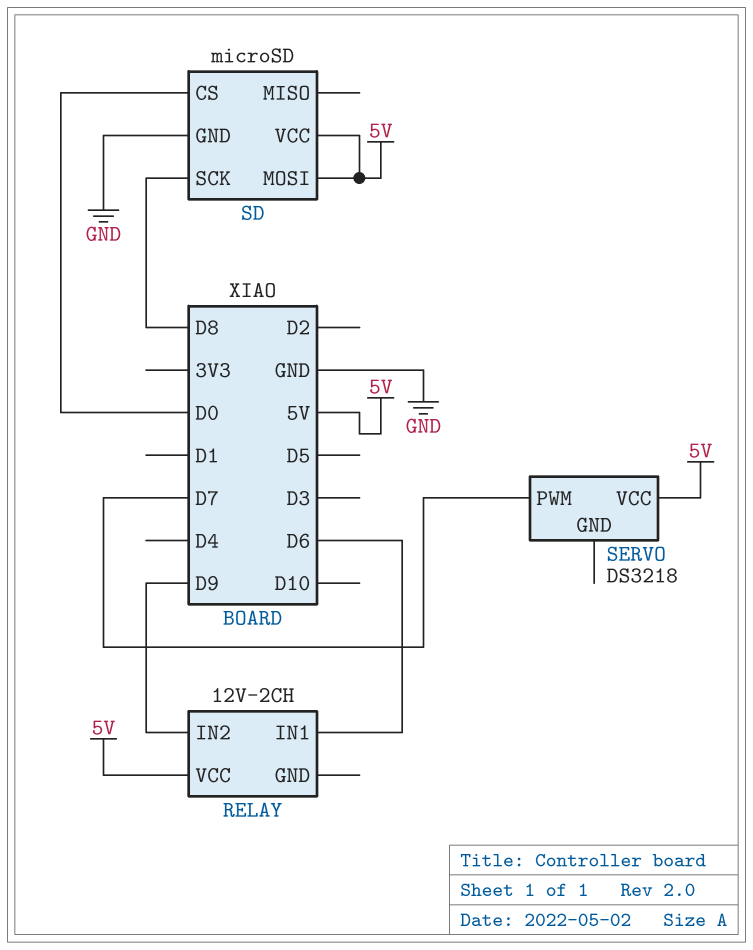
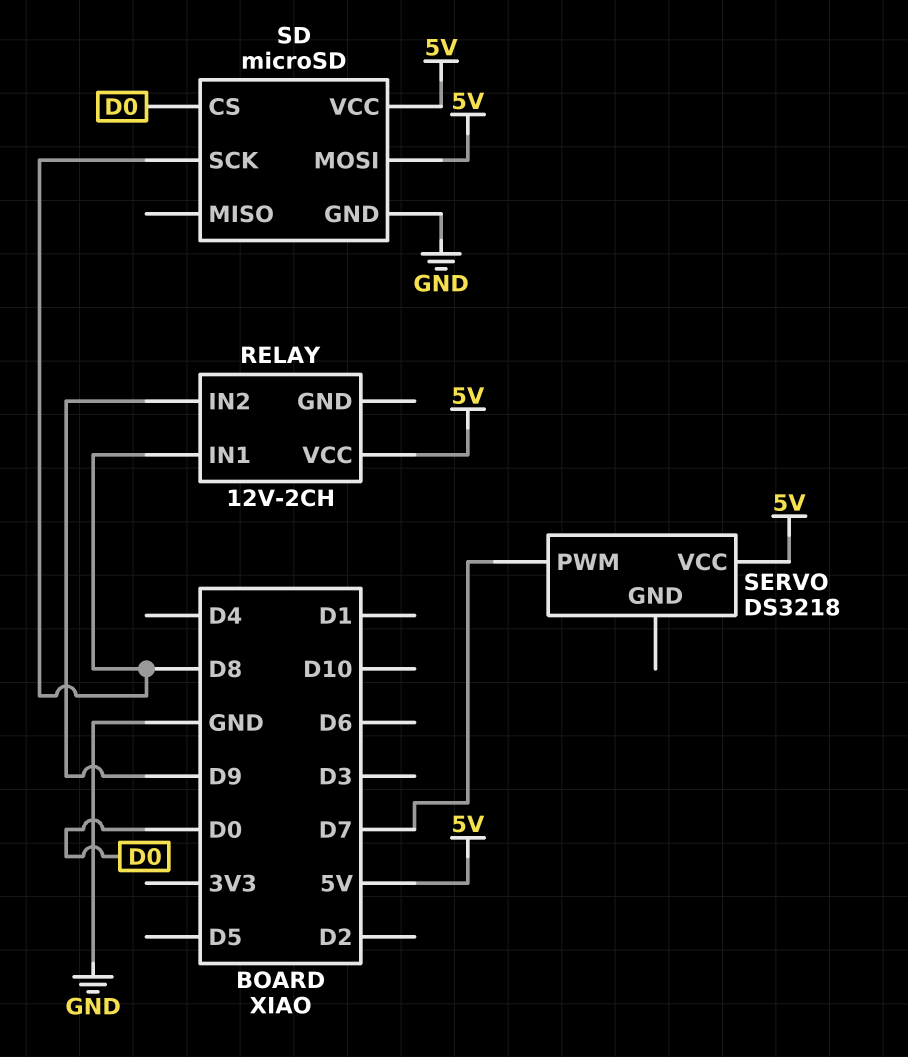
RELAY pin IN1: D6 -> D8

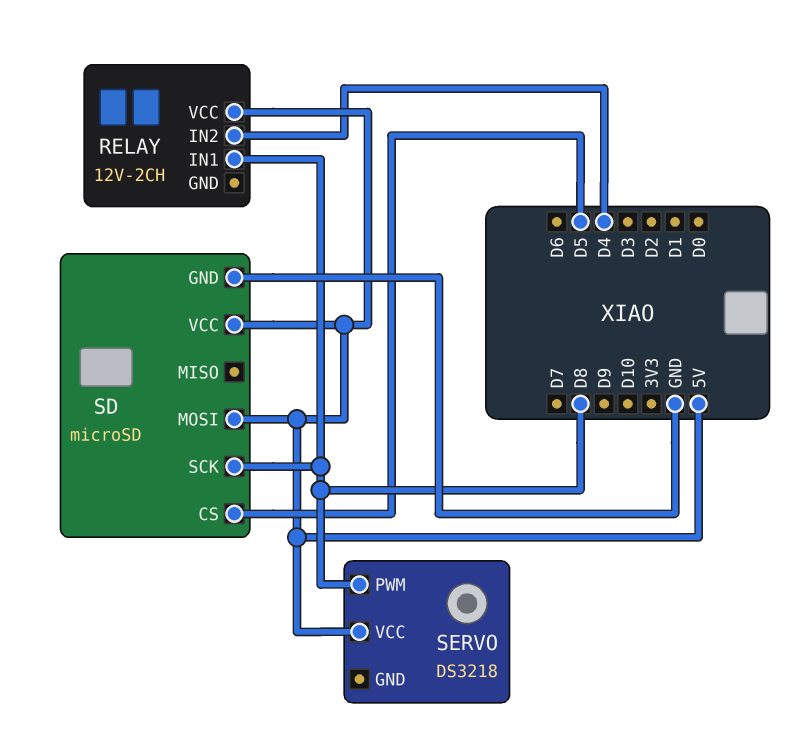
RELAY pin IN2: D9 -> D4
SD pin CS: D0 -> D5
SERVO pin PWM: D7 -> D8

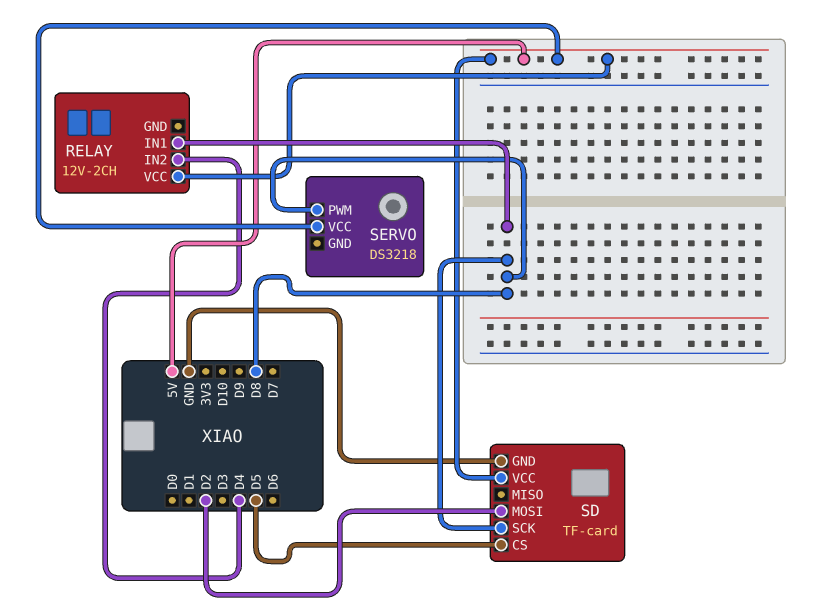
SD: microSD -> TF-card
SD pin MOSI: 5V -> D2

